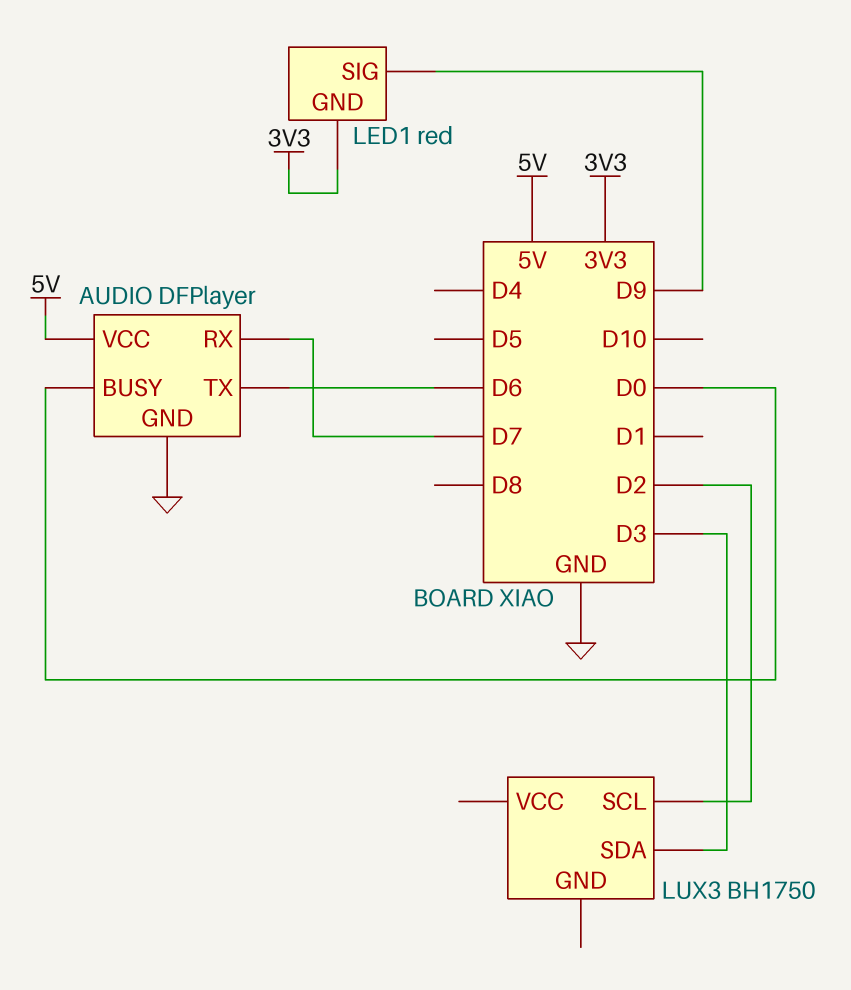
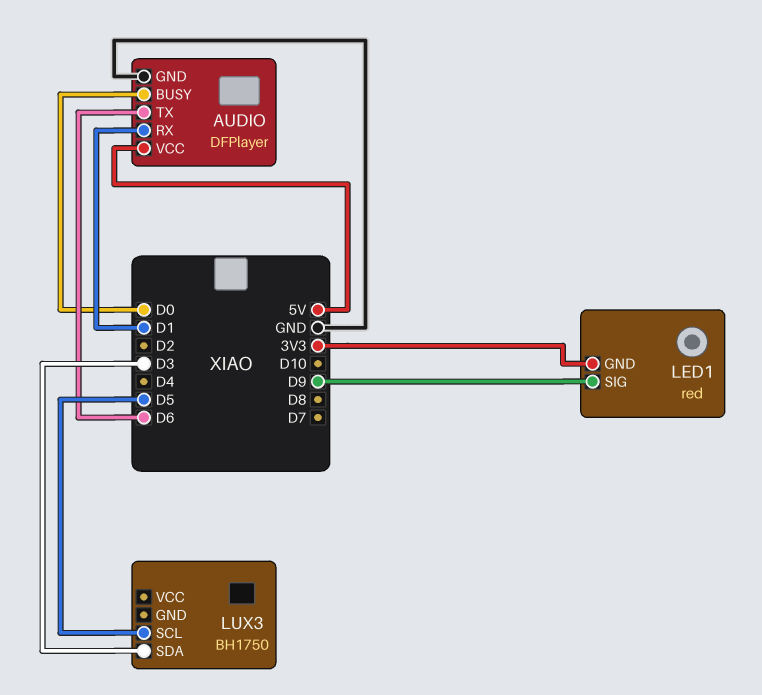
AUDIO pin RX: D7 -> D1
LUX3 pin SCL: D2 -> D5

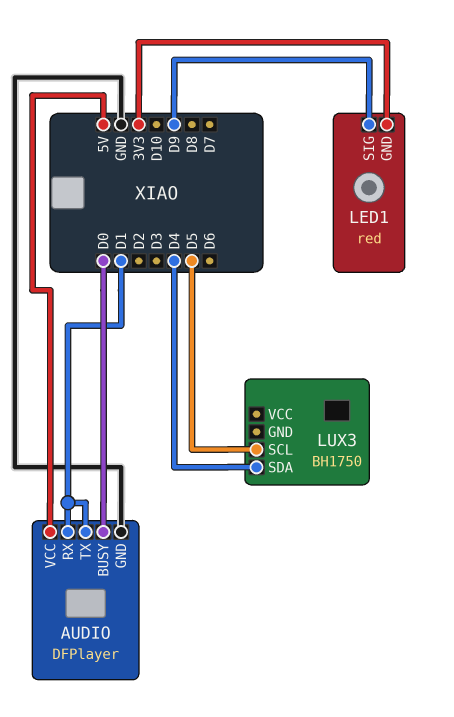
AUDIO pin TX: D6 -> D1
LUX3 pin SDA: D3 -> D4

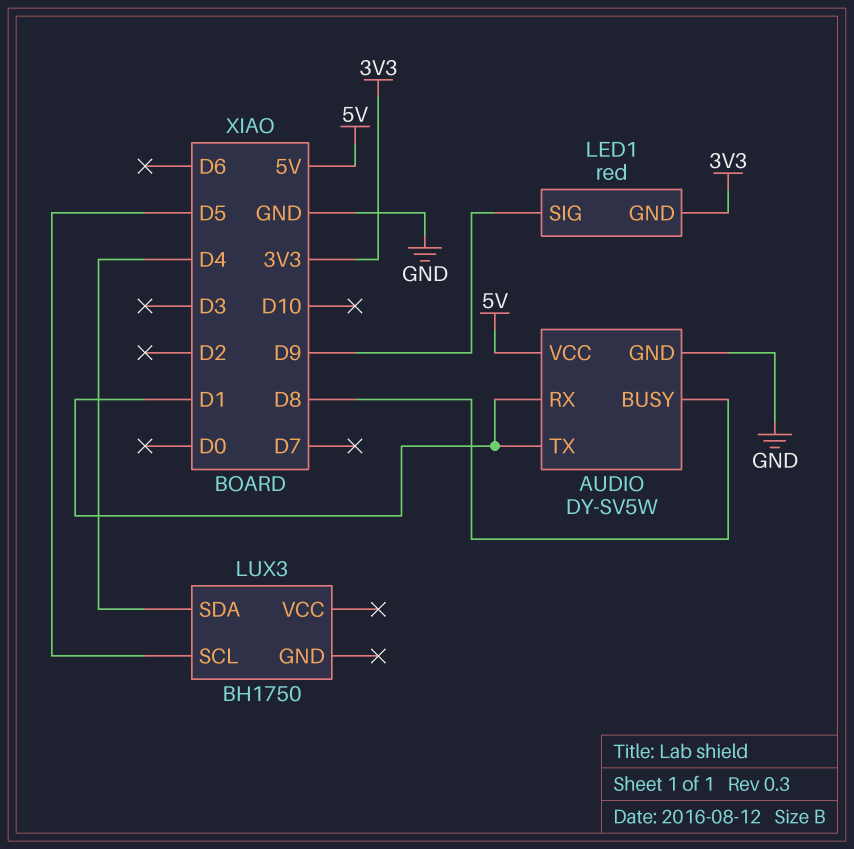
AUDIO: DFPlayer -> DY-SV5W
AUDIO pin BUSY: D0 -> D8

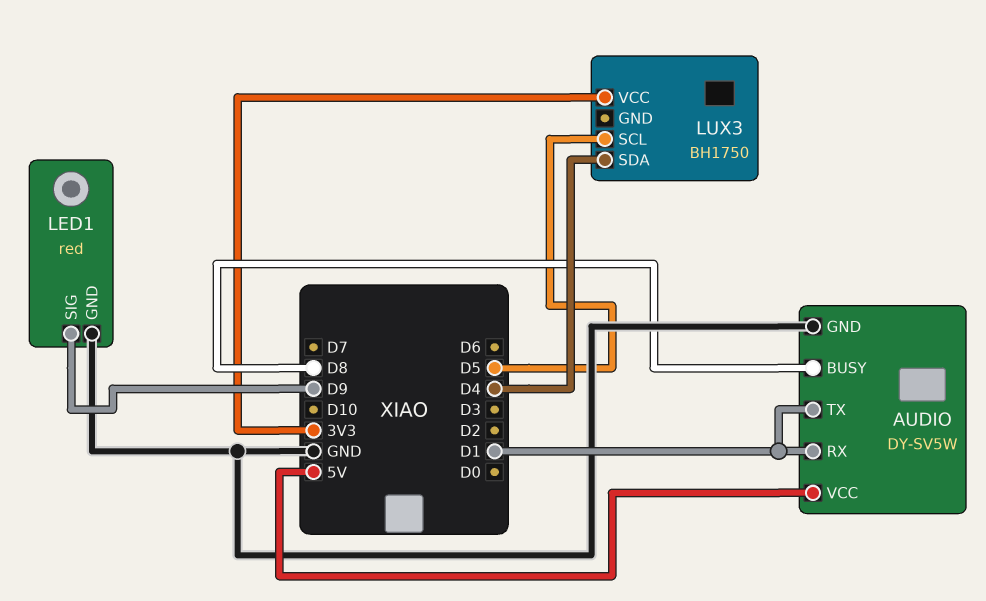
LED1 pin GND: 3V3 -> GND
LUX3 pin VCC: none -> 3V3

